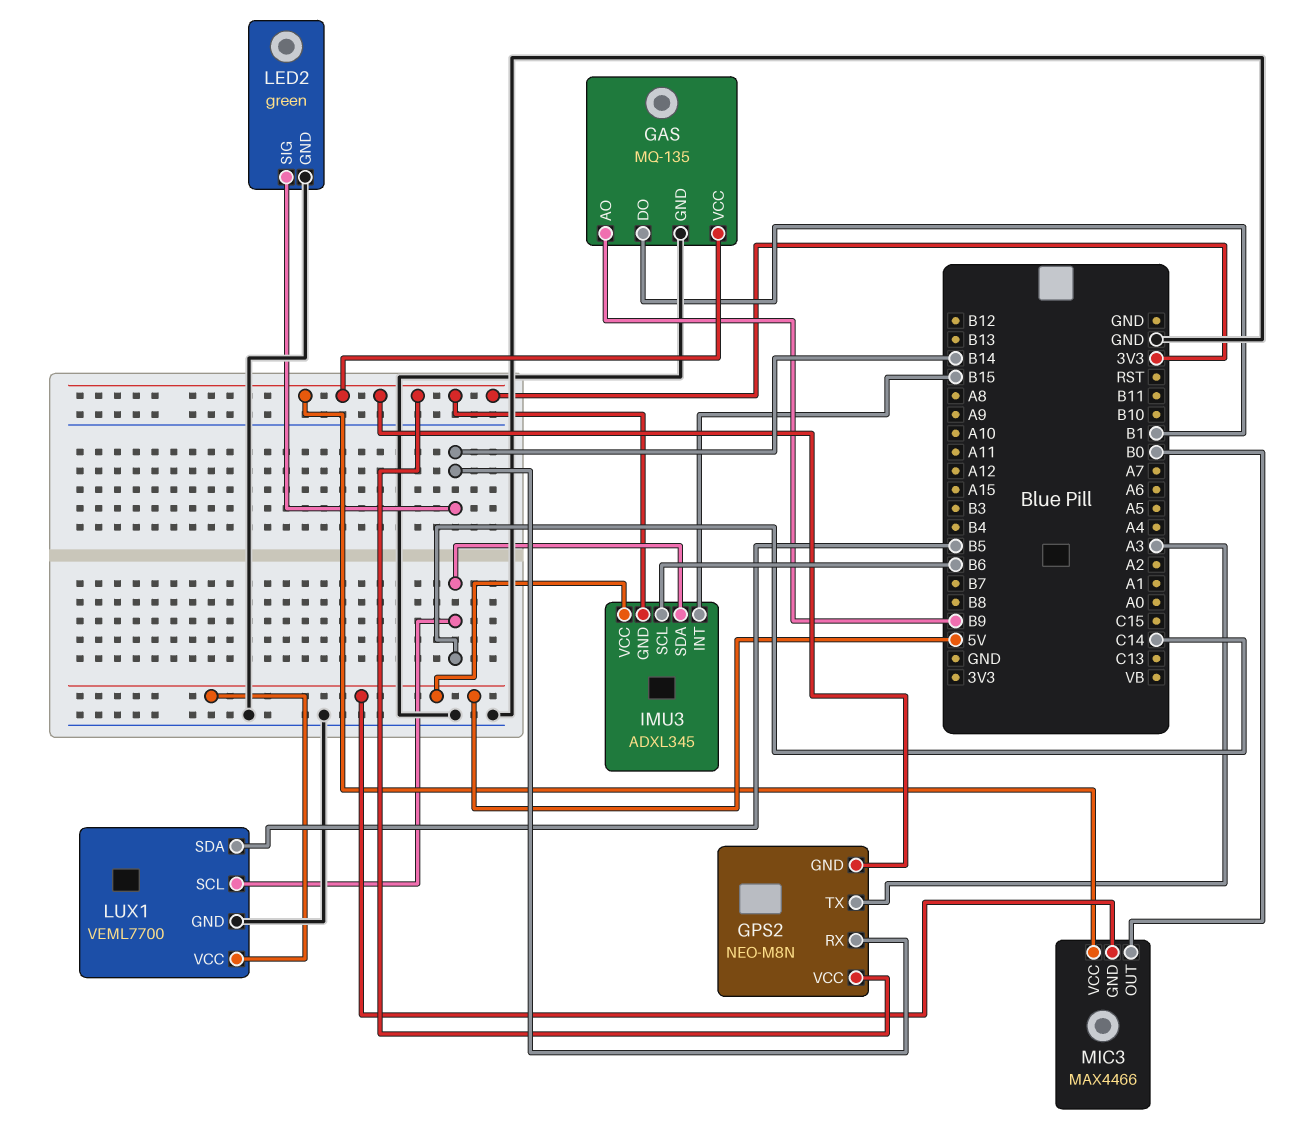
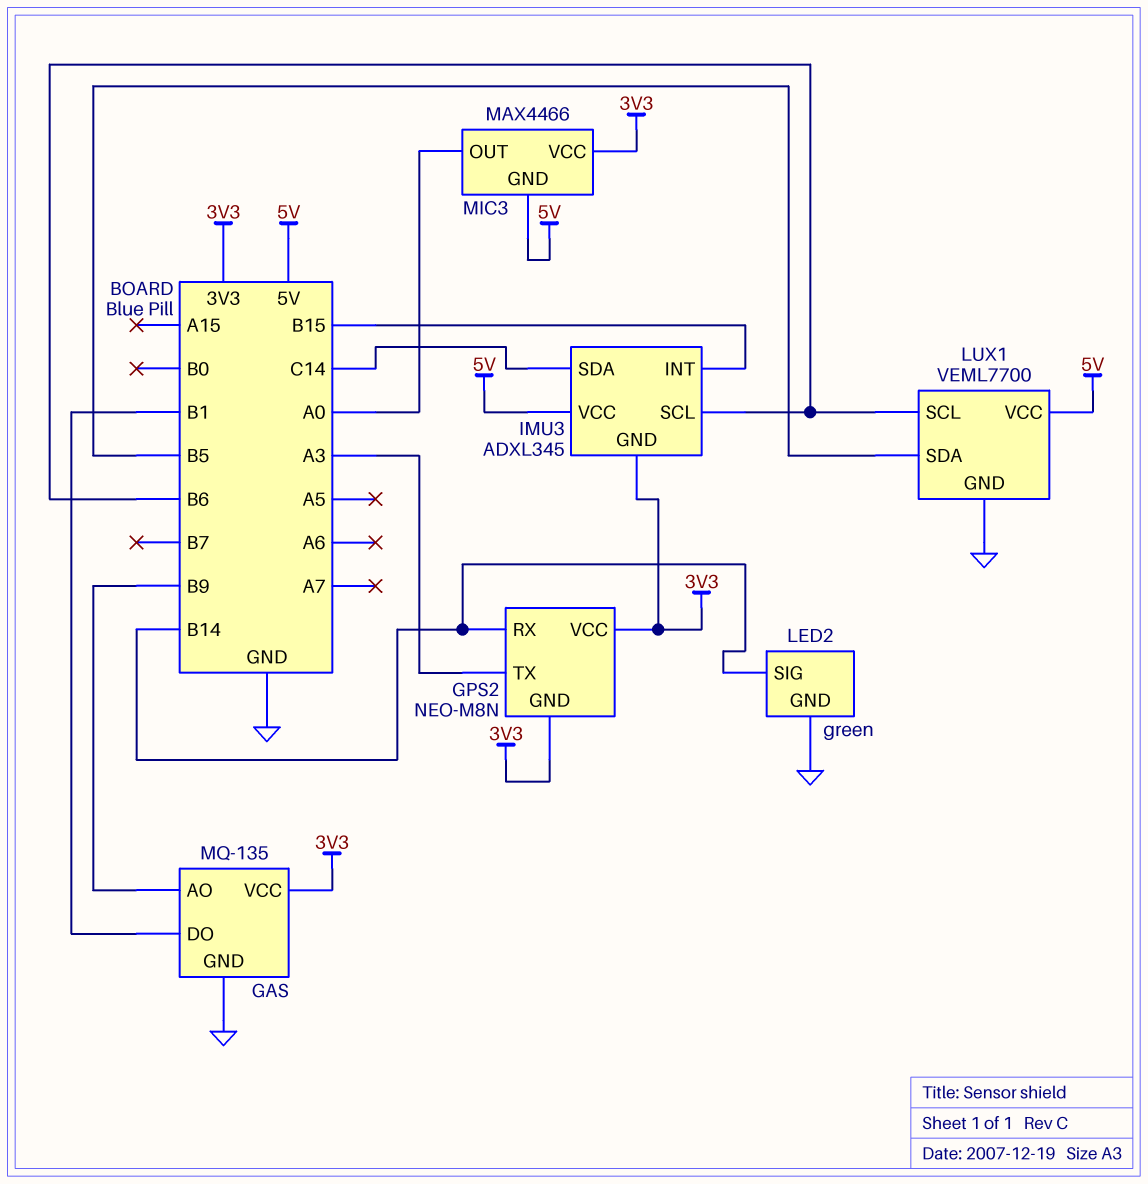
LUX1 pin SCL: C14 -> B6
MIC3 pin OUT: B0 -> A0

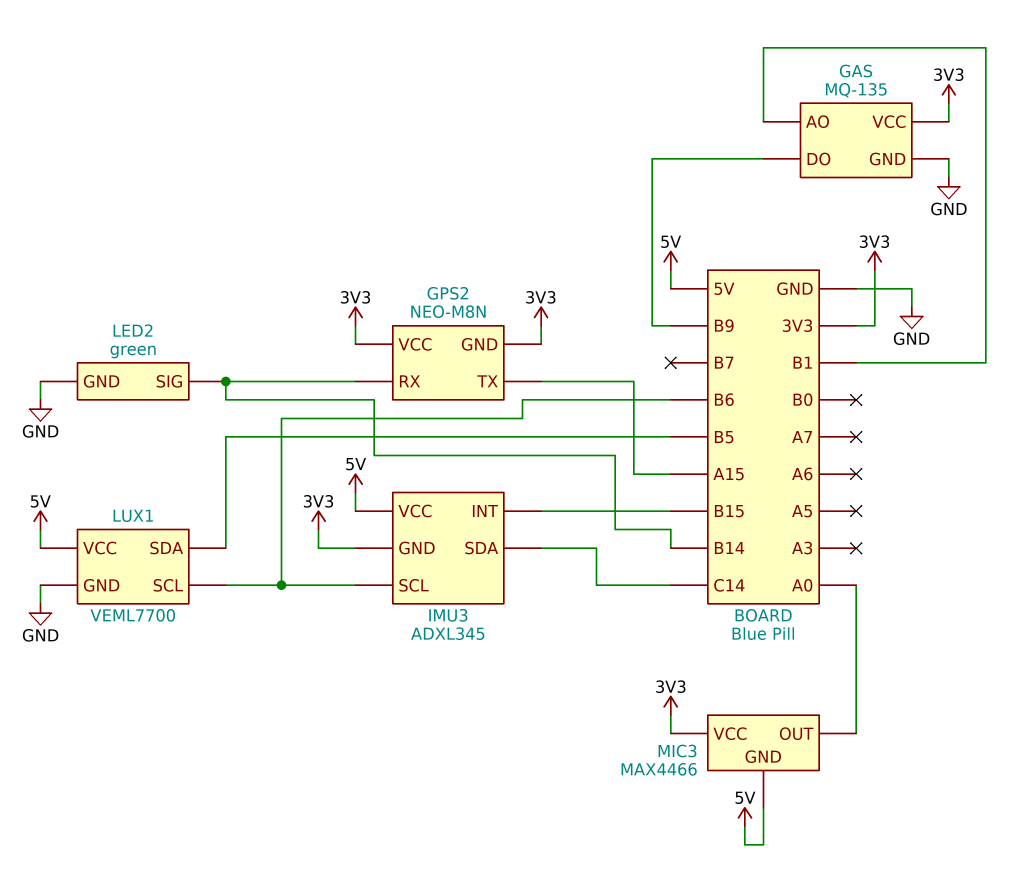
GAS pin AO: B9 -> B1
GAS pin DO: B1 -> B9
GPS2 pin TX: A3 -> A15

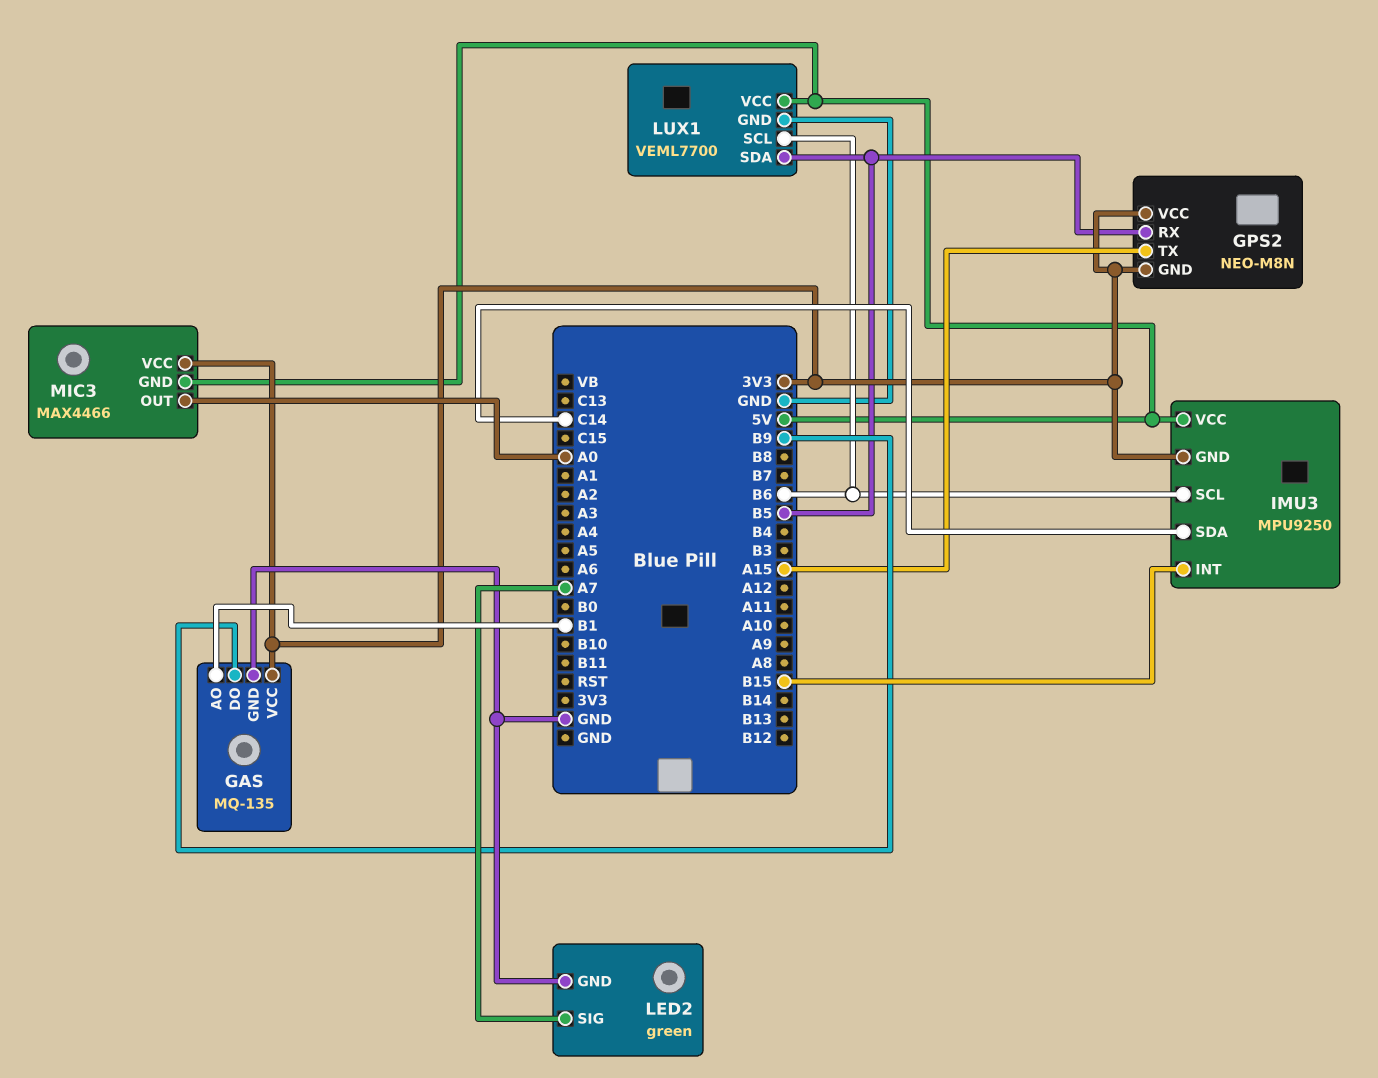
GPS2 pin RX: B14 -> B5
IMU3: ADXL345 -> MPU9250
LED2 pin SIG: B14 -> A7

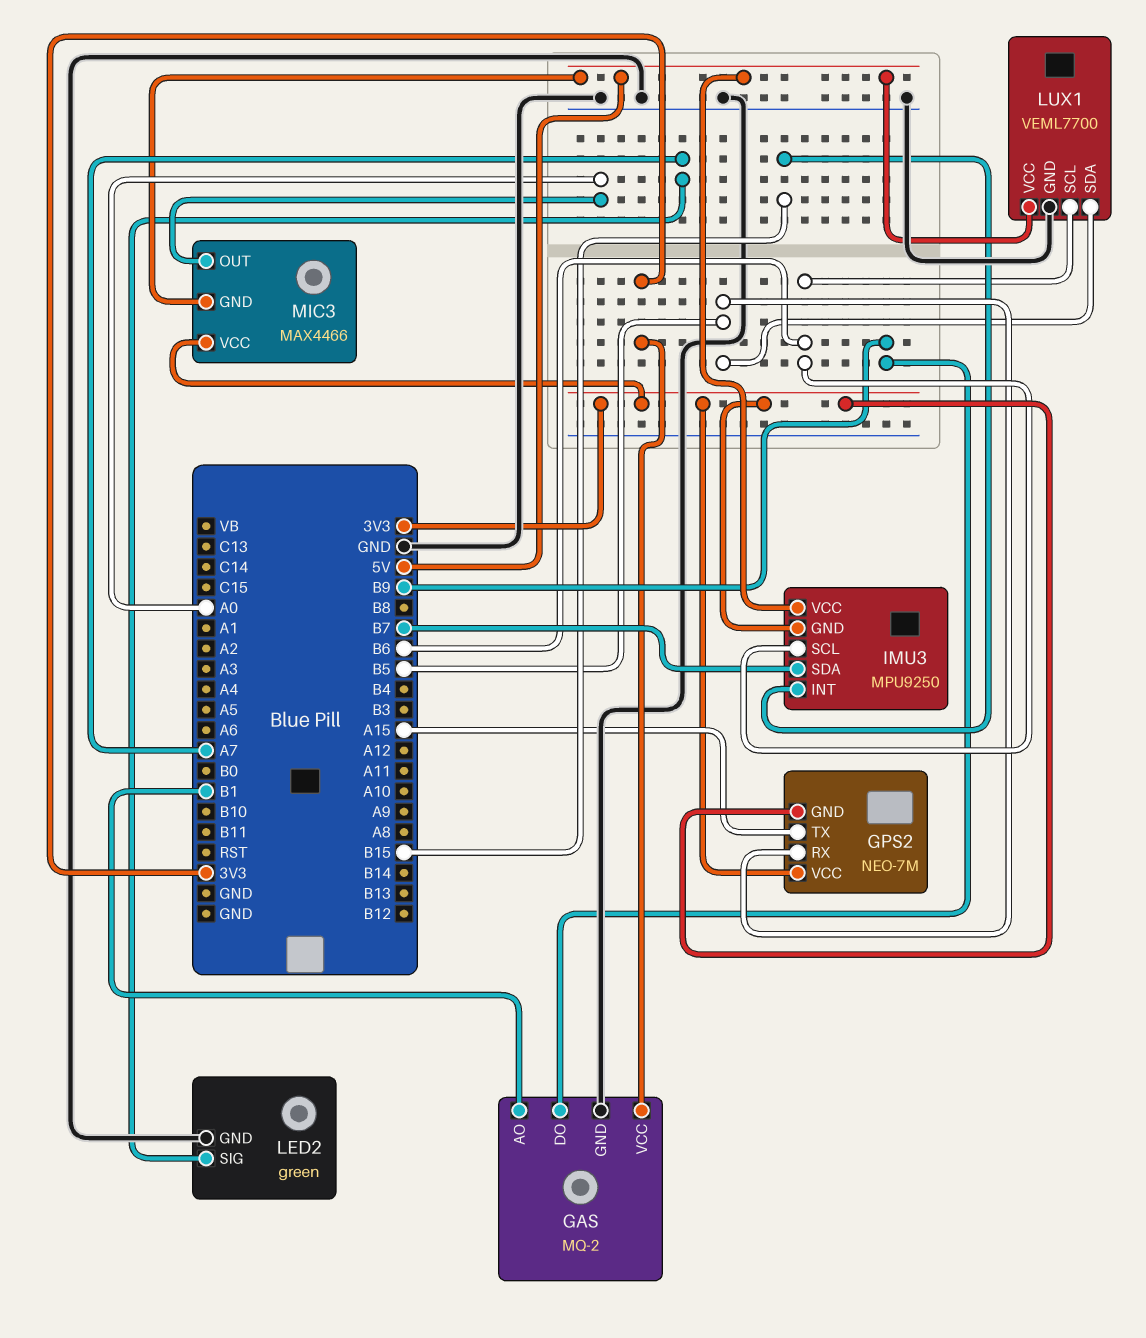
GAS: MQ-135 -> MQ-2
GPS2: NEO-M8N -> NEO-7M
IMU3 pin SDA: C14 -> B7

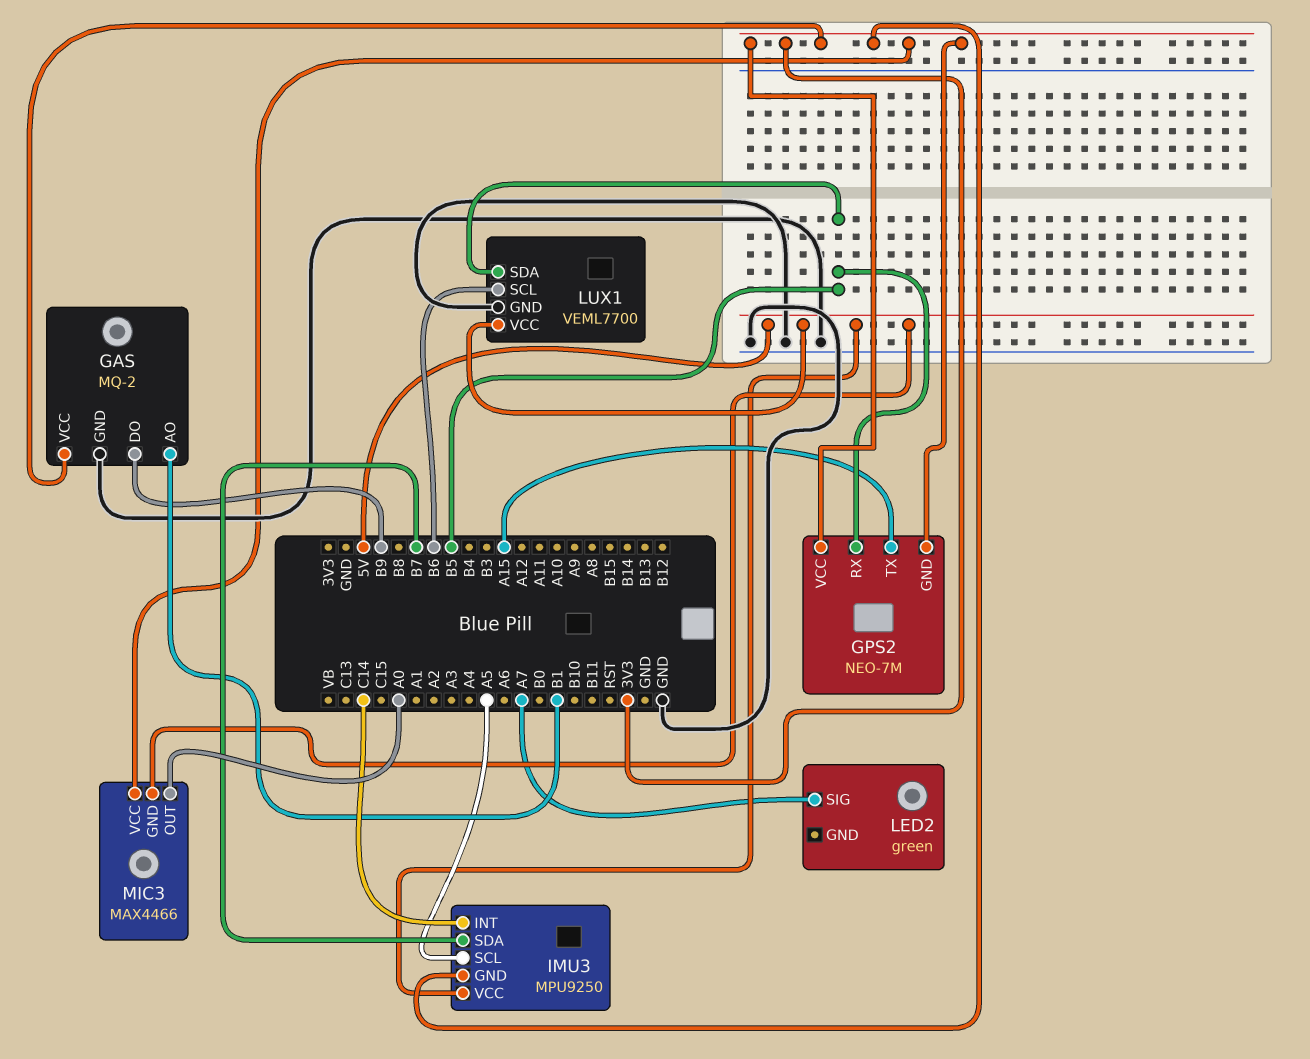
IMU3 pin INT: B15 -> C14
IMU3 pin SCL: B6 -> A5
LED2 pin GND: GND -> none

